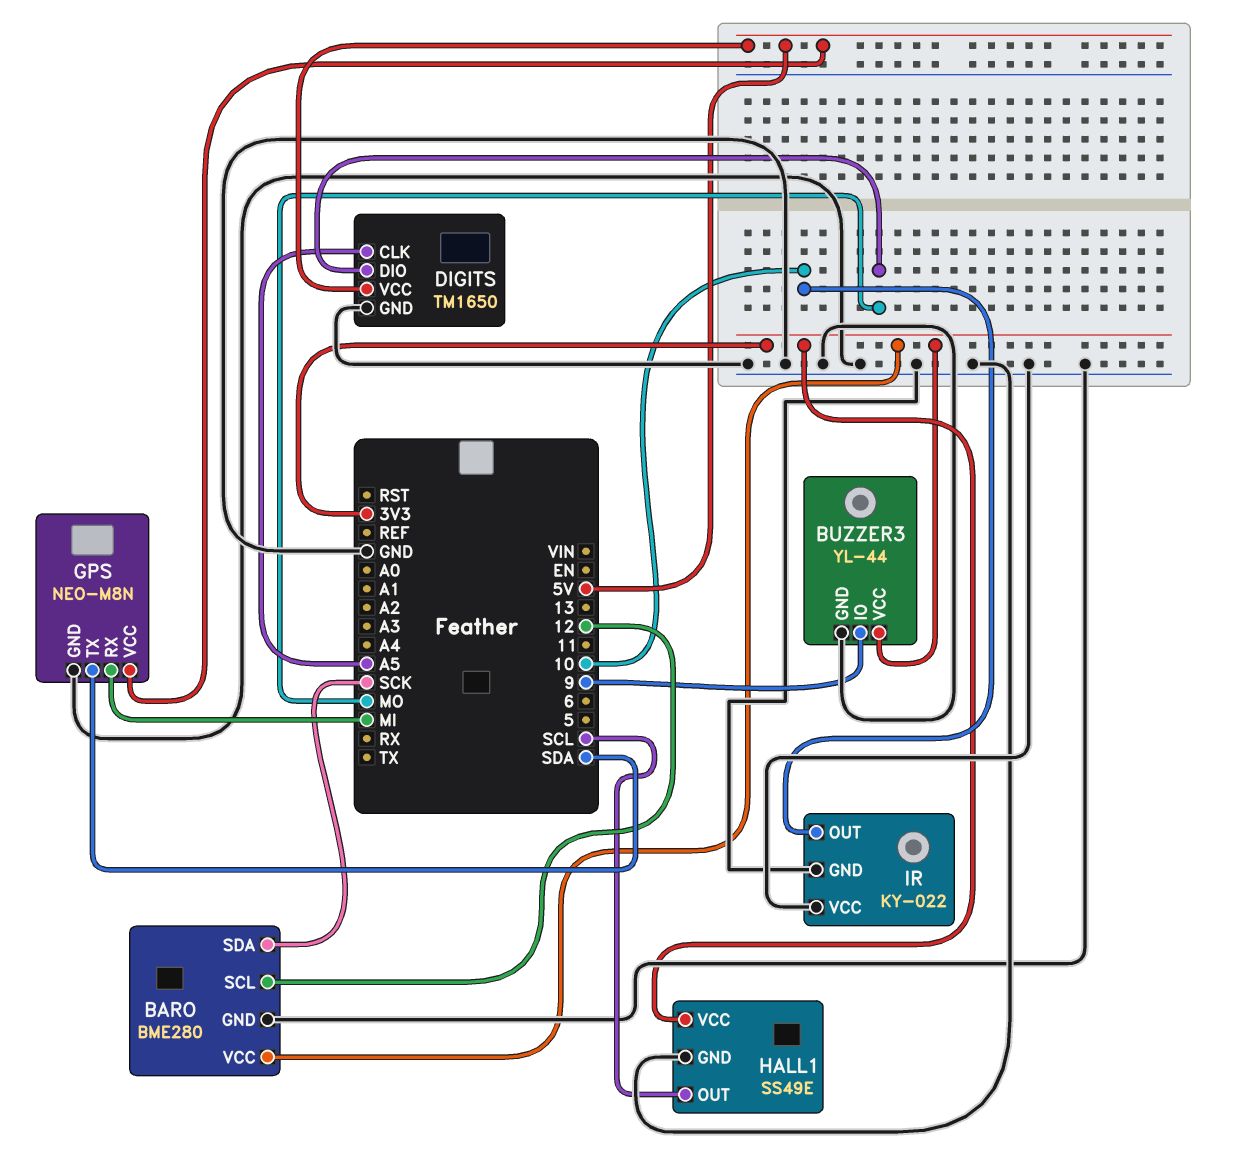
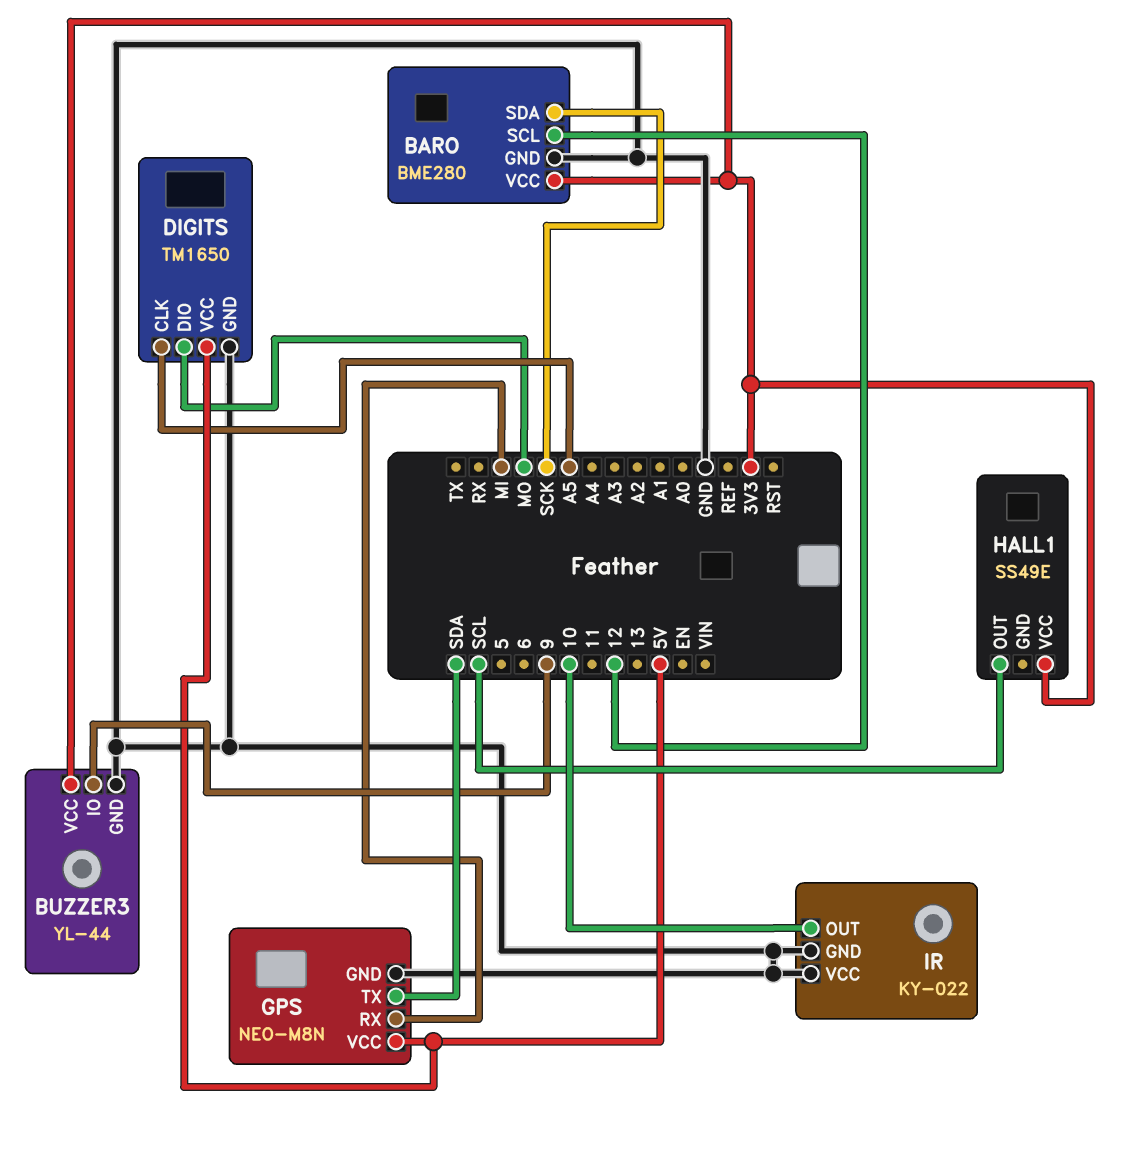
HALL1 pin GND: GND -> none

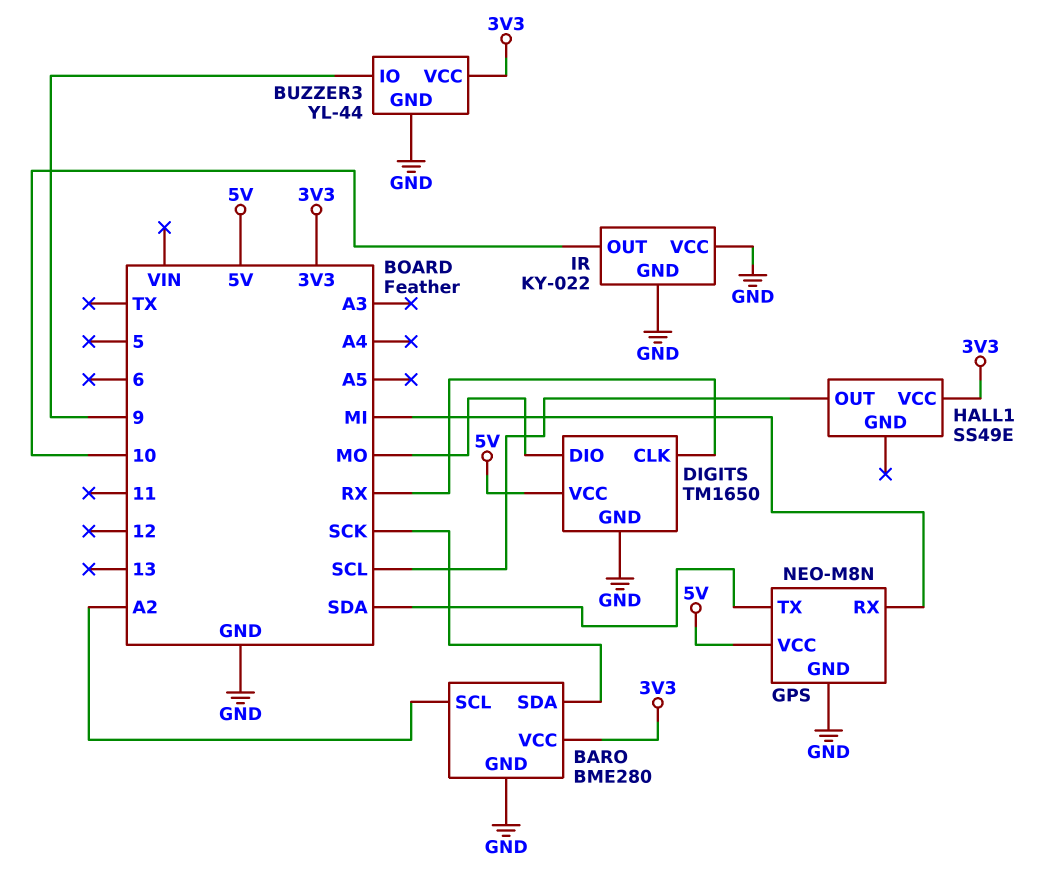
BARO pin SCL: 12 -> A2
DIGITS pin CLK: A5 -> RX

